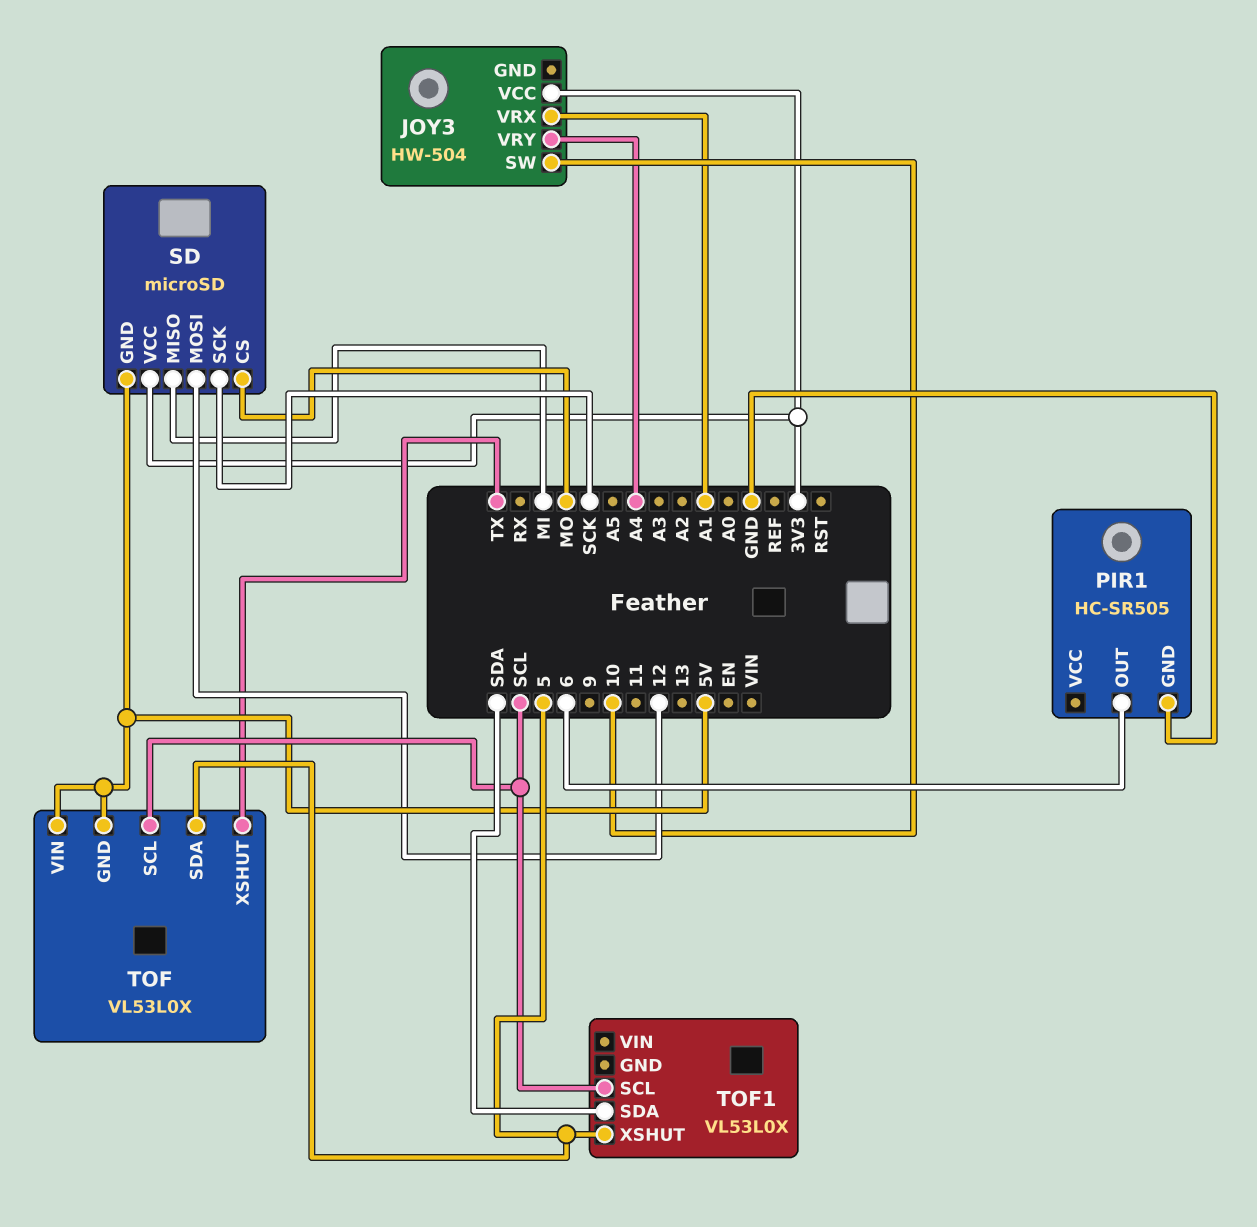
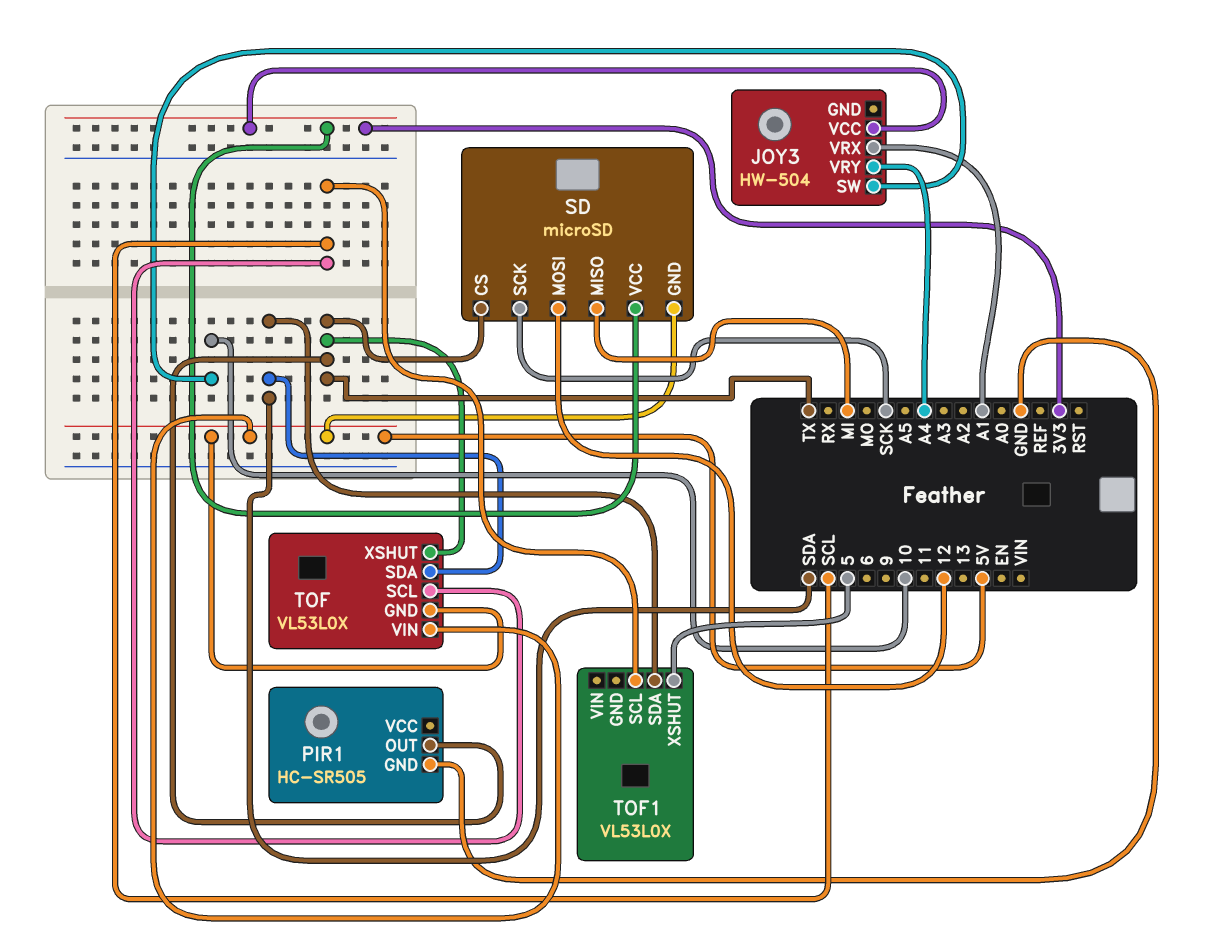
PIR1 pin OUT: 6 -> TX
SD pin CS: MO -> TX
TOF pin SDA: 5 -> SDA

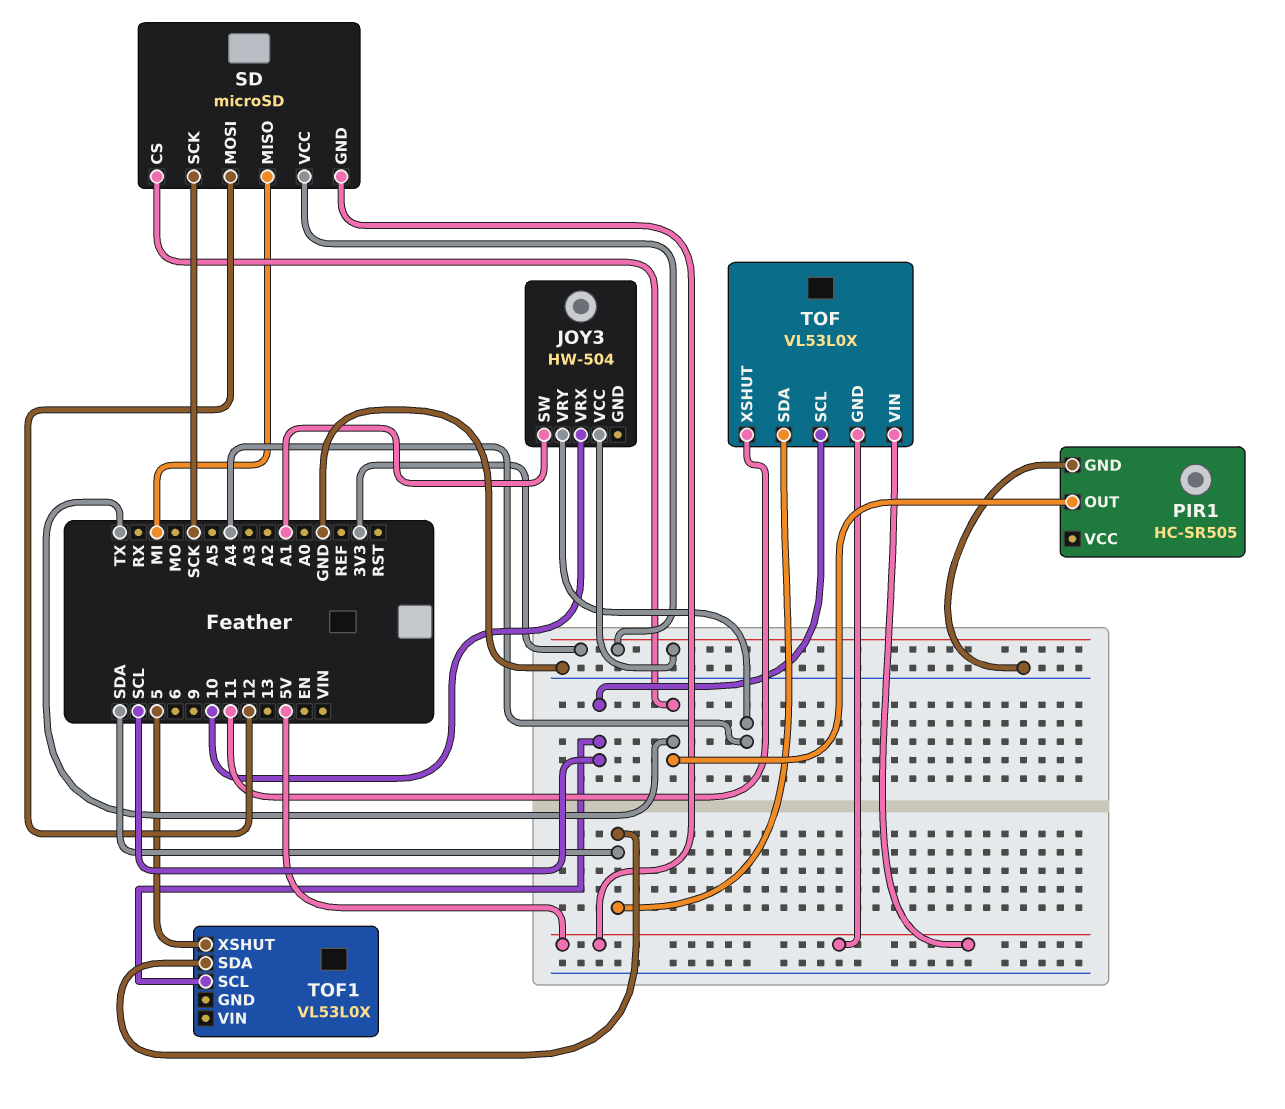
JOY3 pin SW: 10 -> A1
JOY3 pin VRX: A1 -> 10
TOF pin XSHUT: TX -> 11

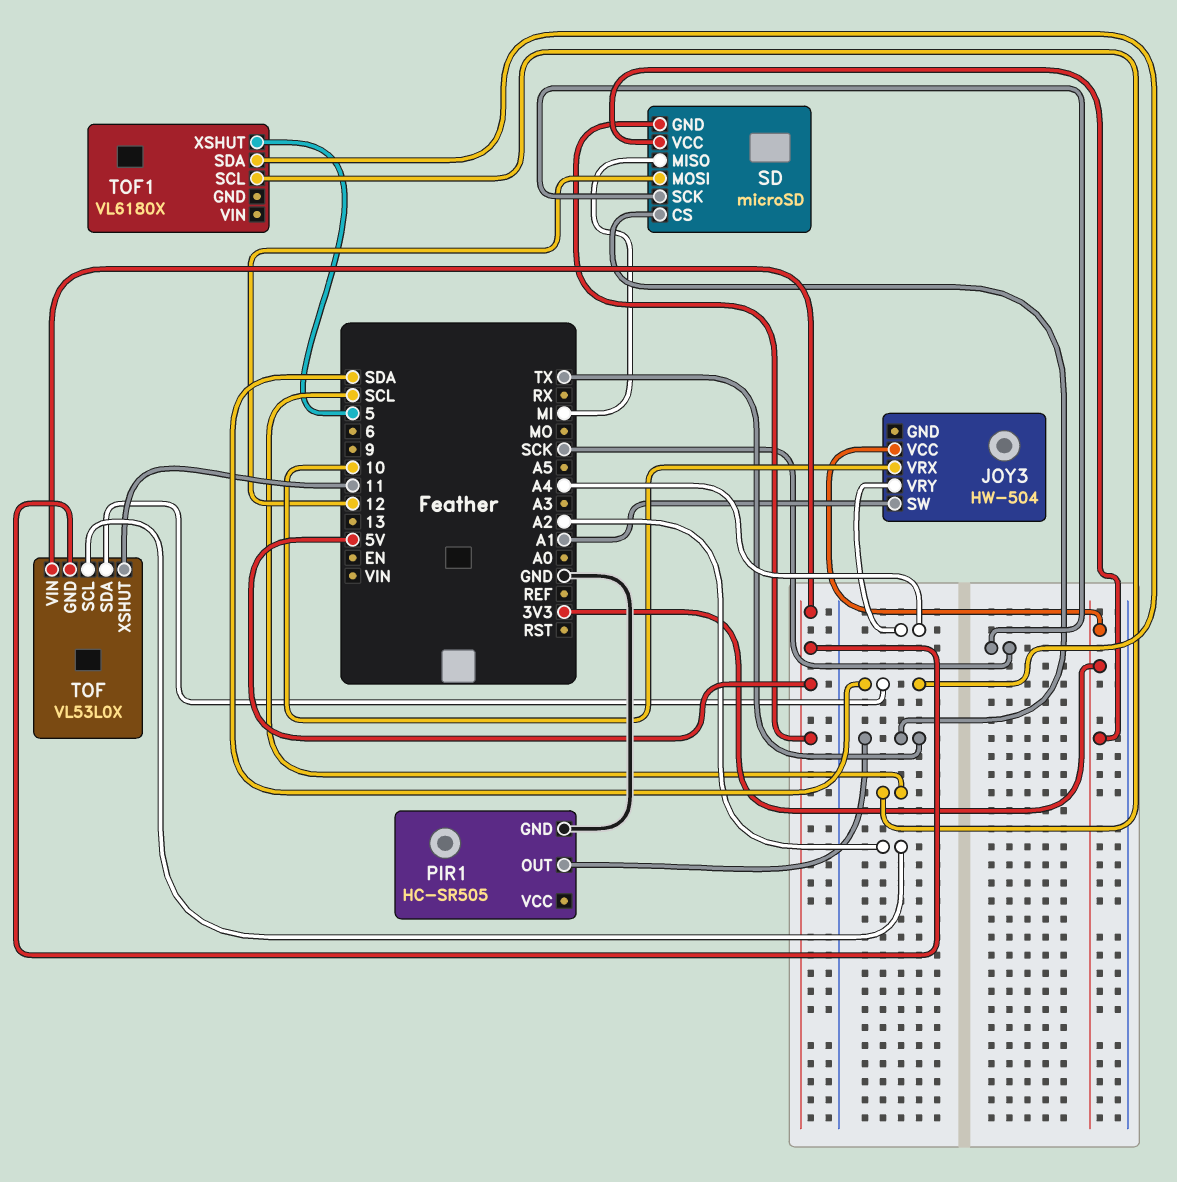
TOF pin SCL: SCL -> A2
TOF1: VL53L0X -> VL6180X

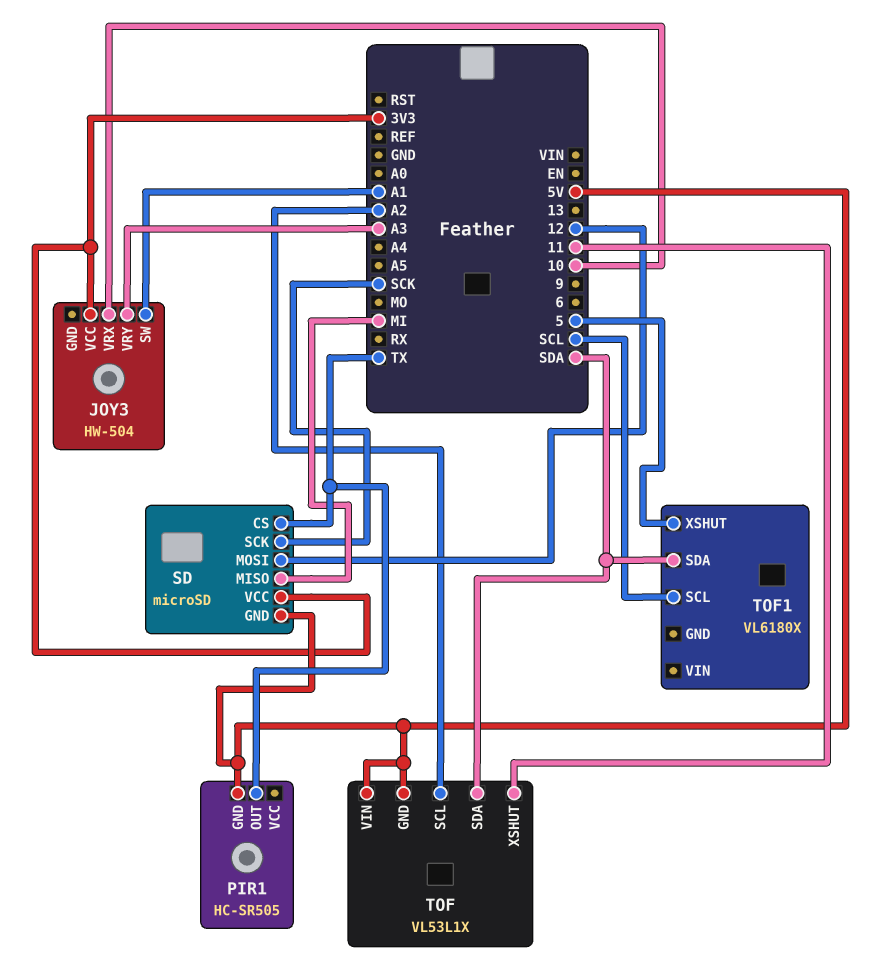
JOY3 pin VRY: A4 -> A3
PIR1 pin GND: GND -> 5V
TOF: VL53L0X -> VL53L1X

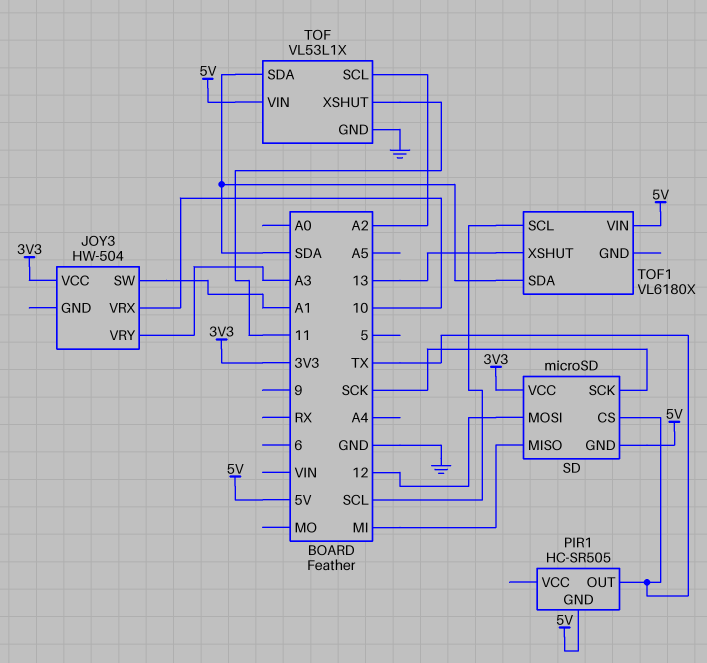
TOF pin GND: 5V -> GND
TOF1 pin VIN: none -> 5V
TOF1 pin XSHUT: 5 -> 13

